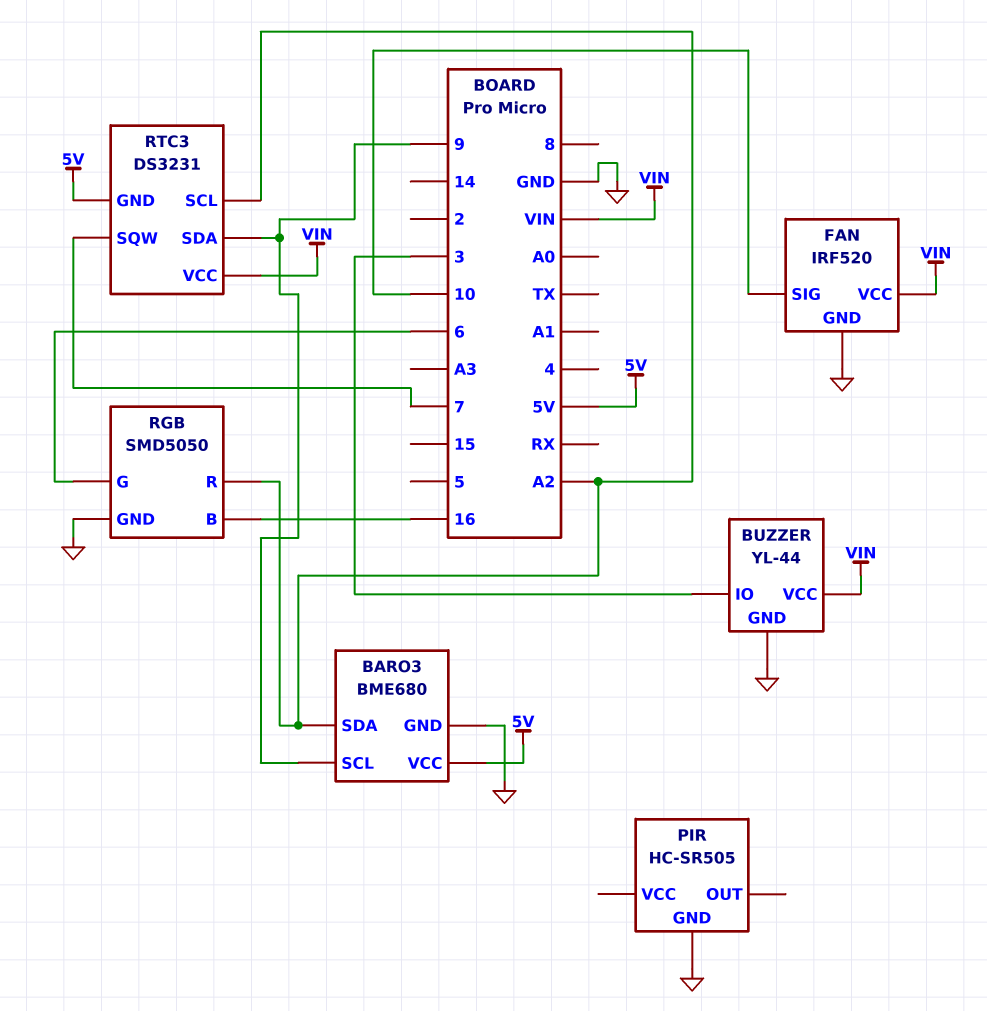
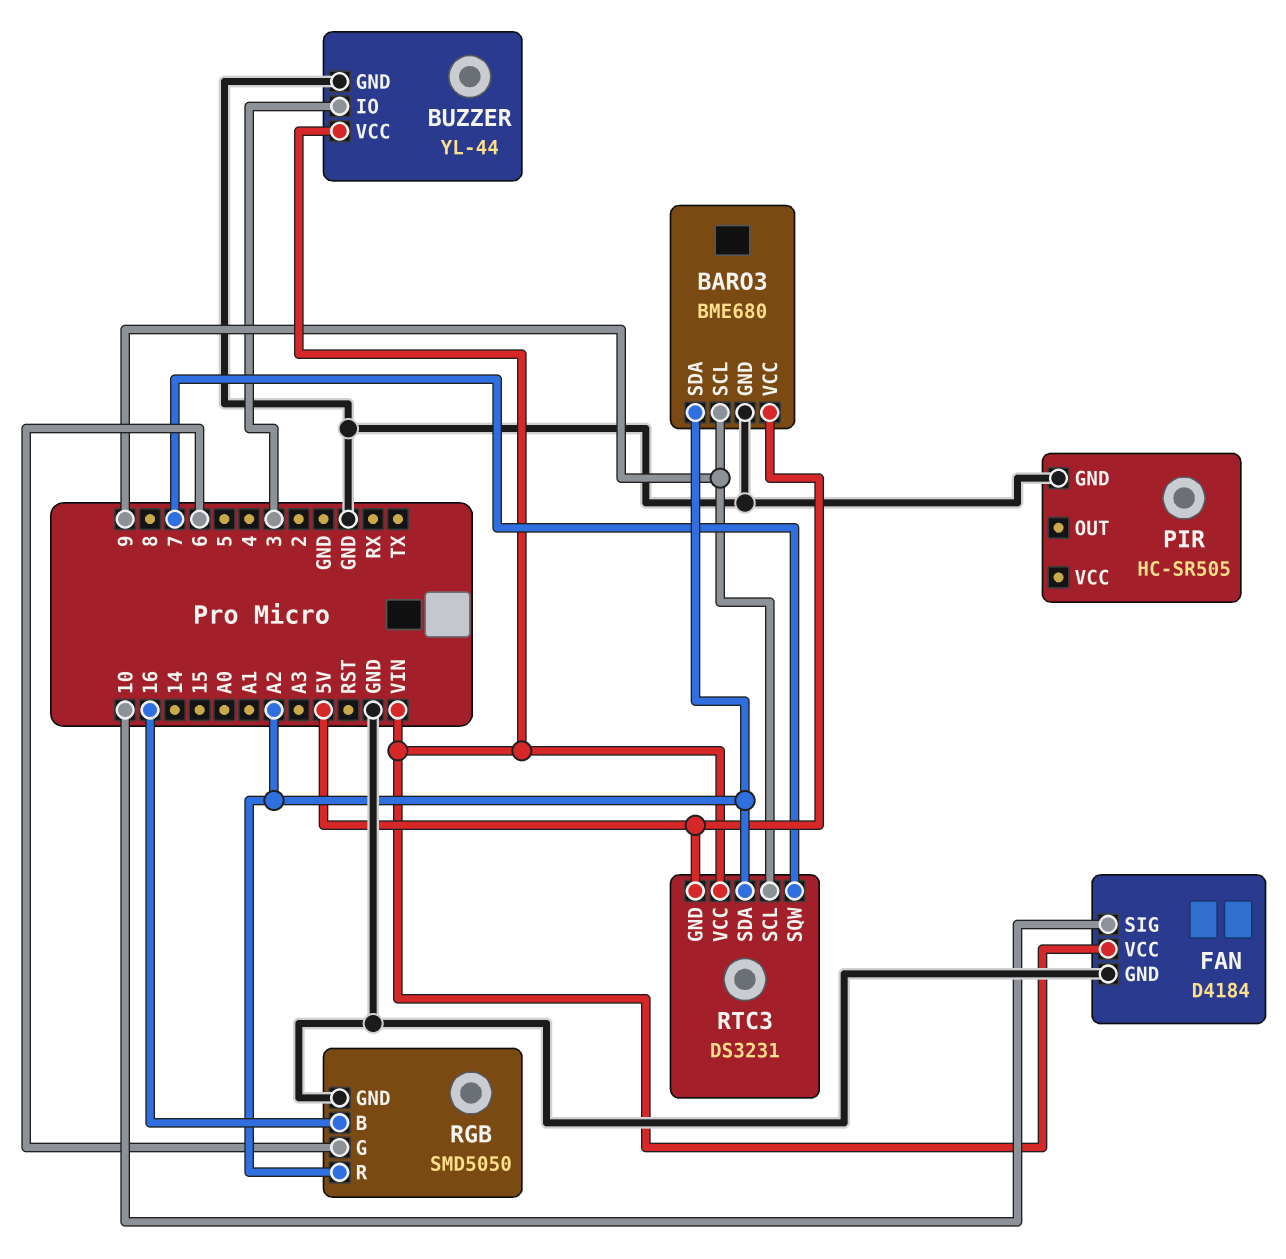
FAN: IRF520 -> D4184
RTC3 pin SCL: A2 -> 9
RTC3 pin SDA: 9 -> A2

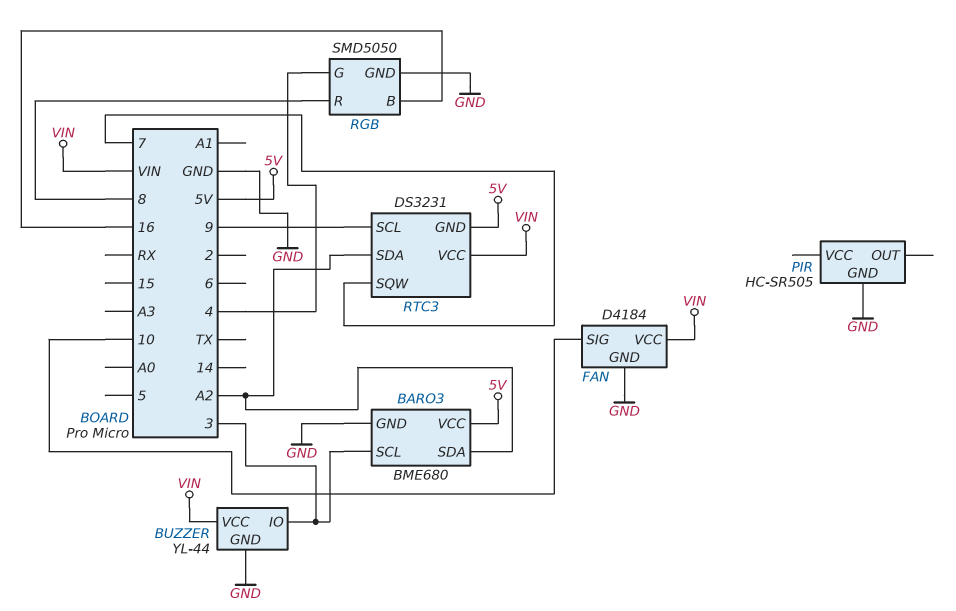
BARO3 pin SCL: 9 -> 3
RGB pin G: 6 -> 4
RGB pin R: A2 -> 8

